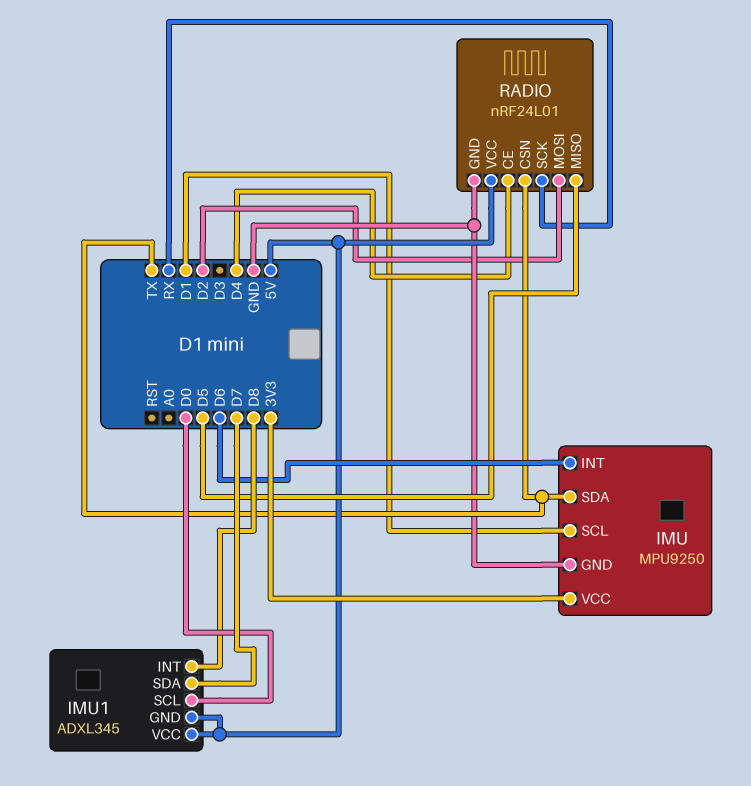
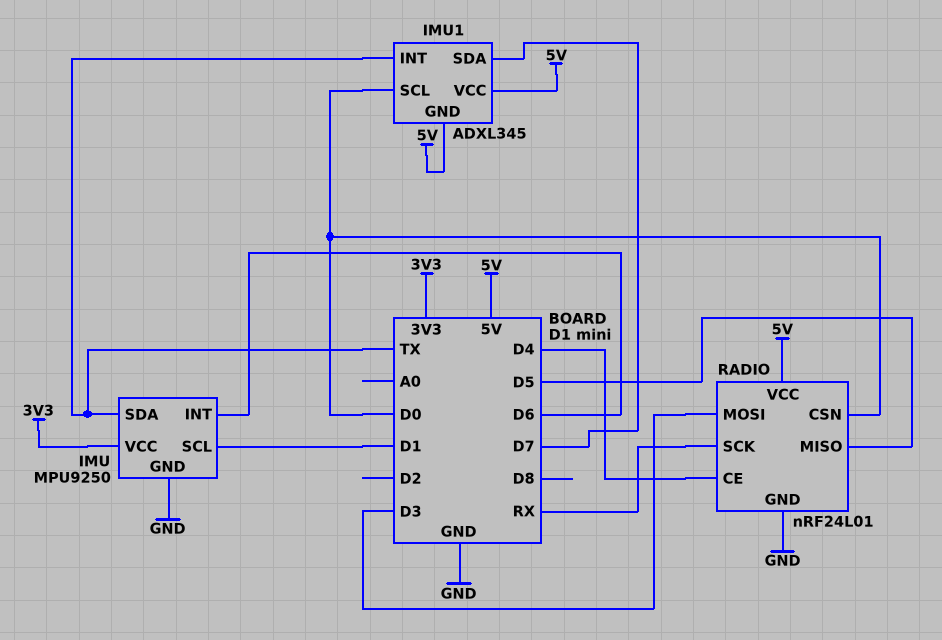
IMU1 pin INT: D8 -> TX
RADIO pin CSN: TX -> D0
RADIO pin MOSI: D2 -> D3

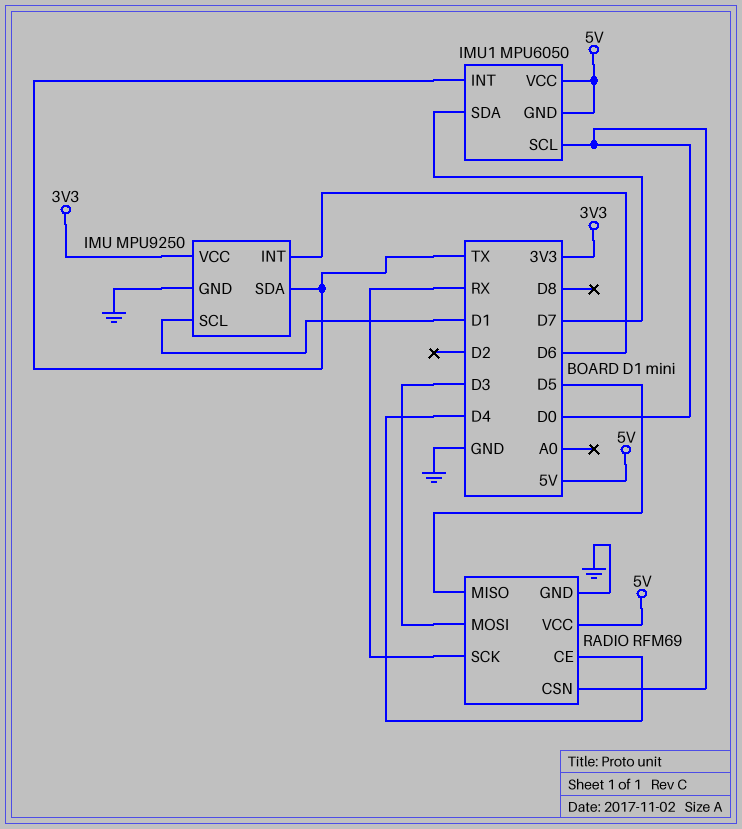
IMU1: ADXL345 -> MPU6050
RADIO: nRF24L01 -> RFM69

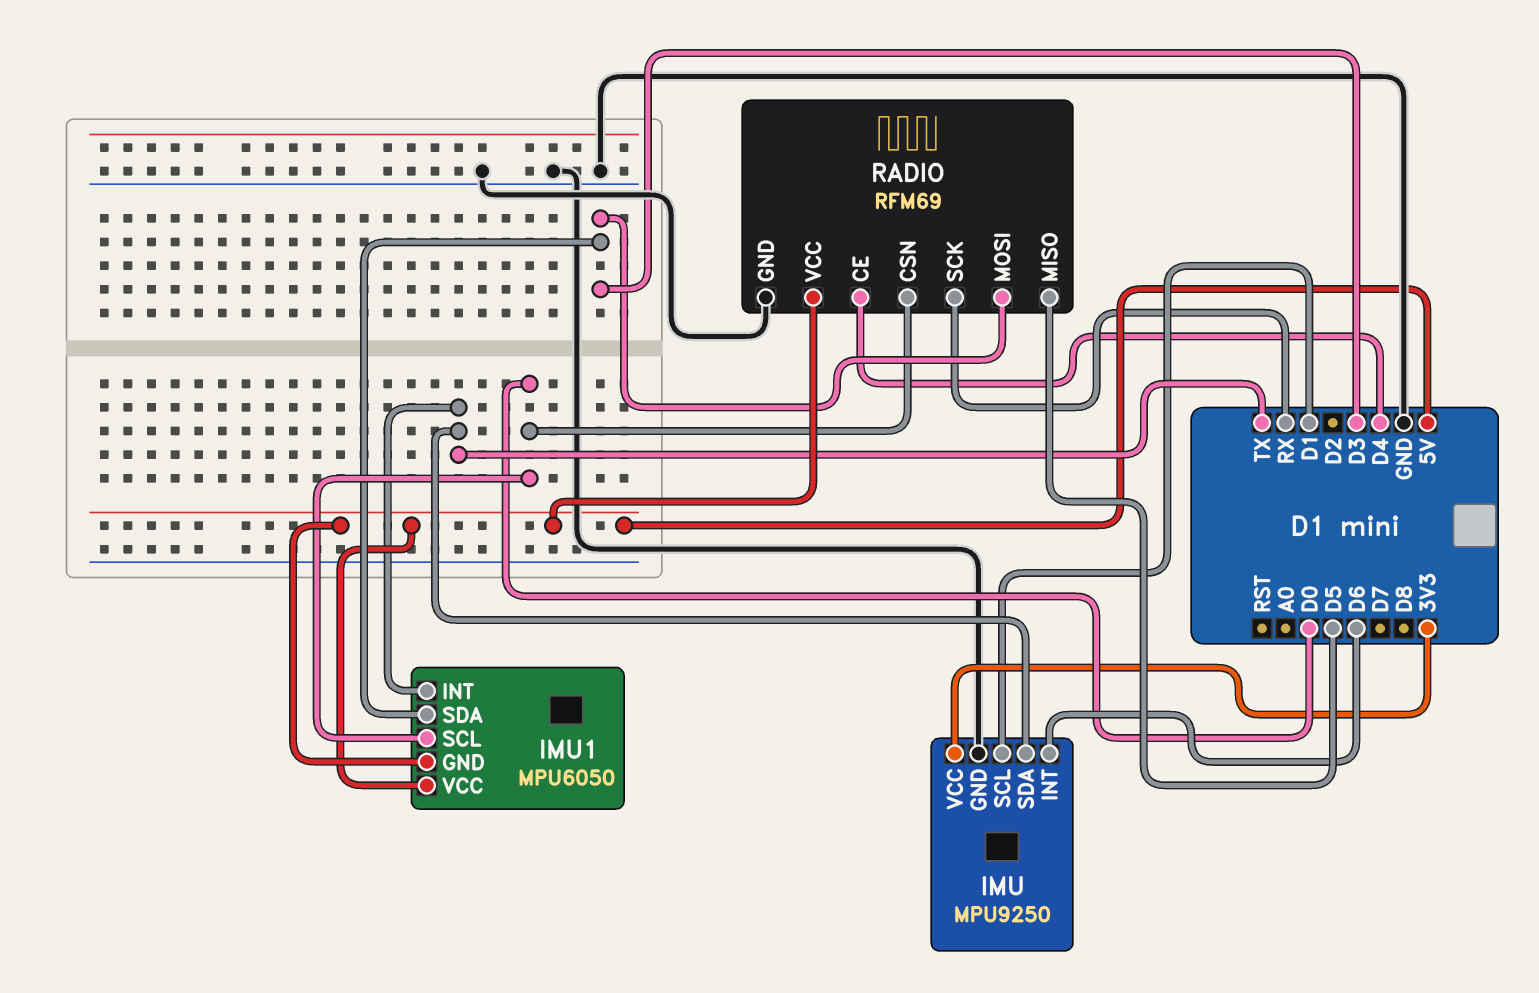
IMU1 pin SDA: D7 -> D3

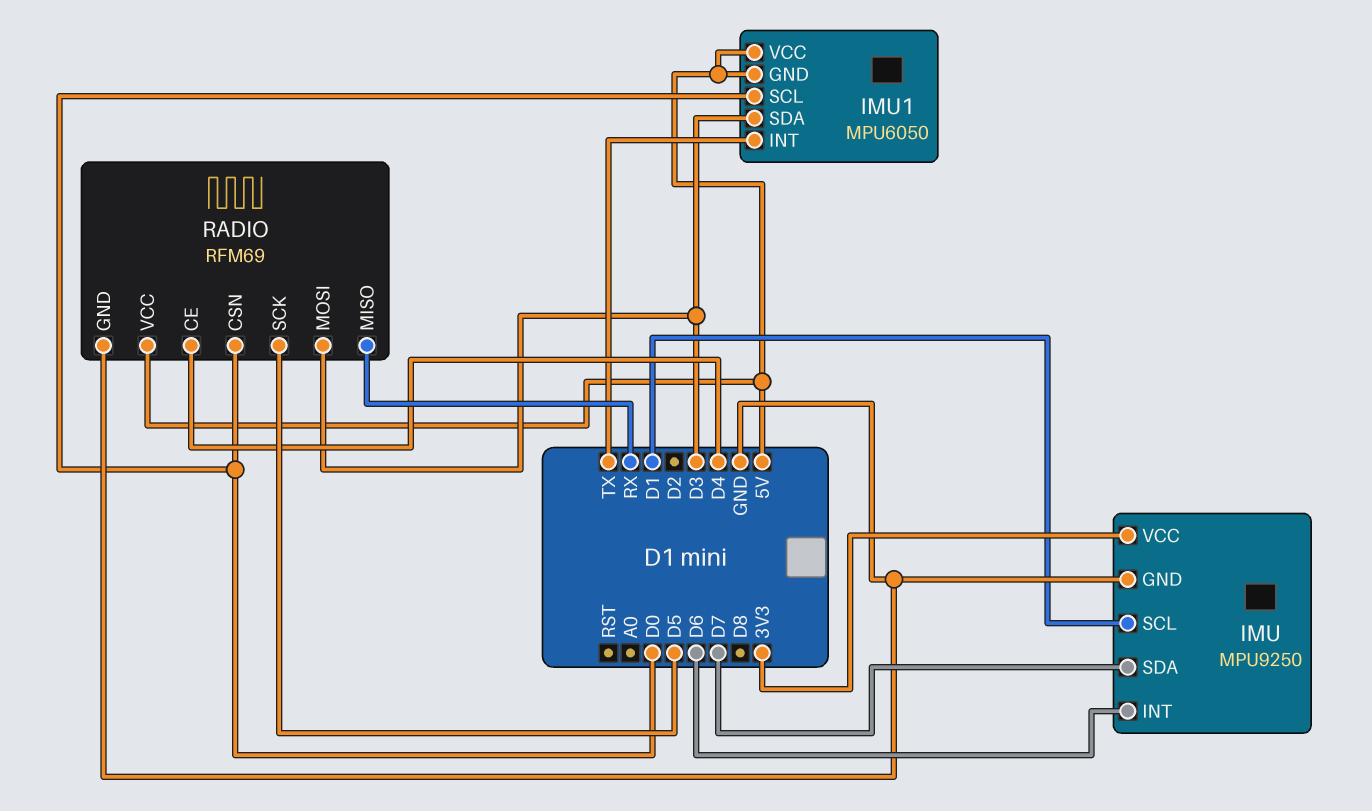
IMU pin SDA: TX -> D7
RADIO pin MISO: D5 -> RX
RADIO pin SCK: RX -> D5

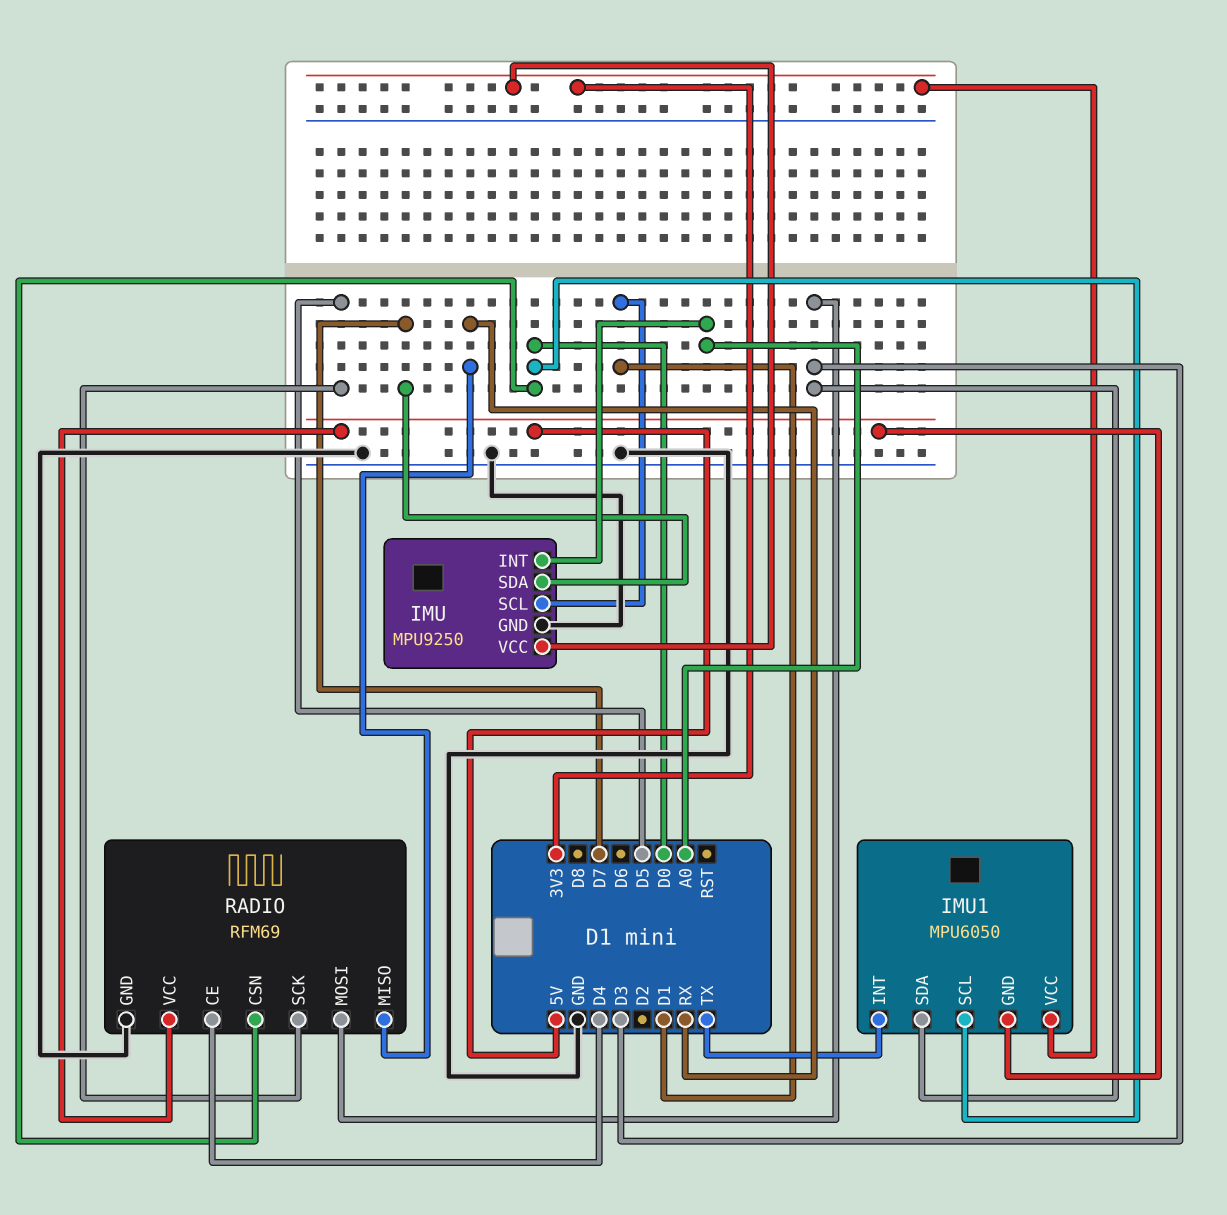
IMU pin INT: D6 -> A0
IMU1 pin VCC: 5V -> 3V3

